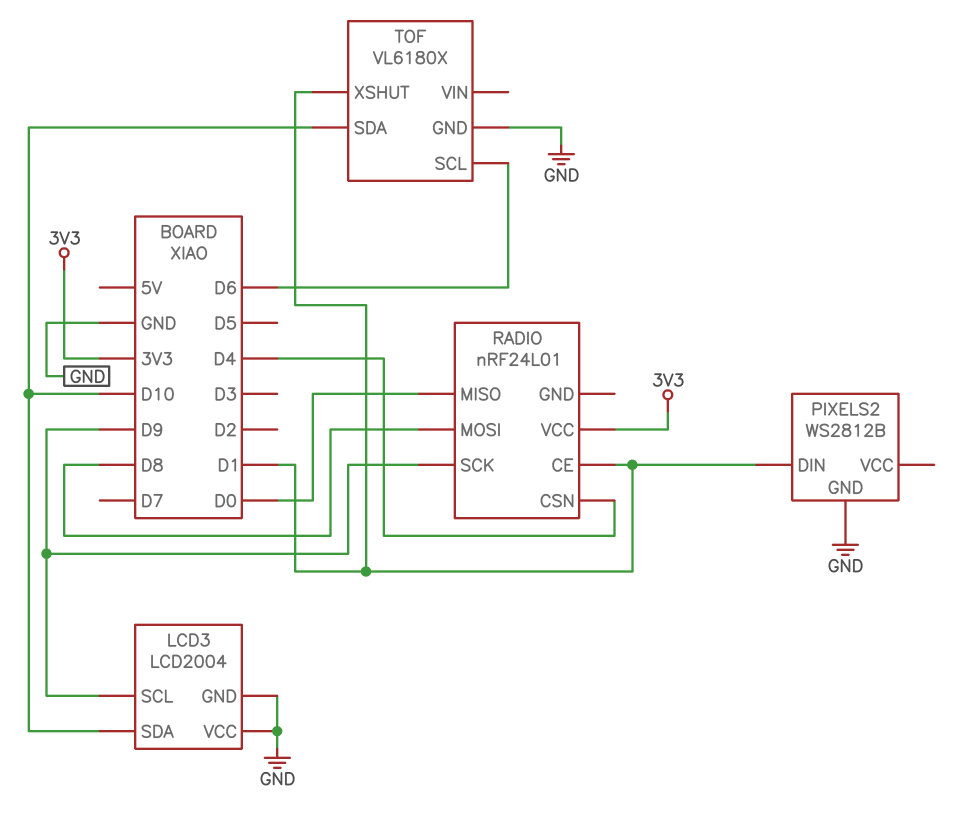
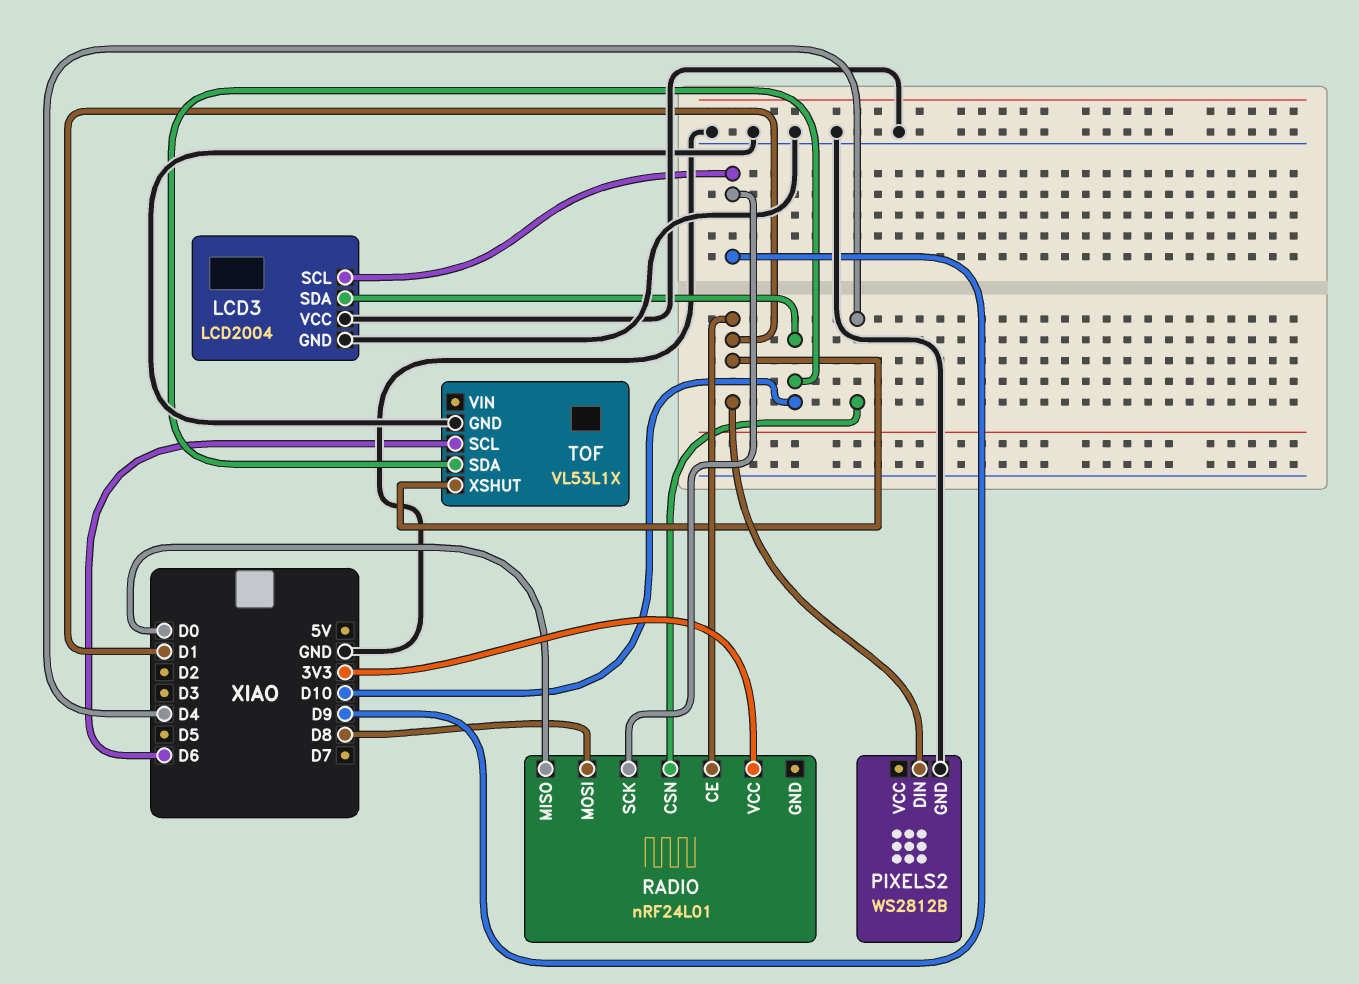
TOF: VL6180X -> VL53L1X

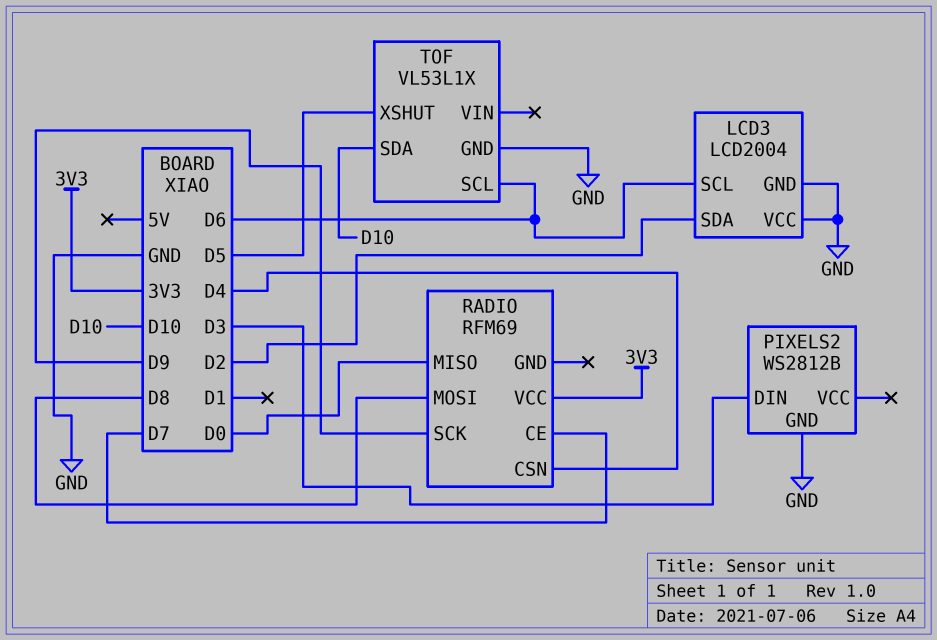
LCD3 pin SCL: D9 -> D6
LCD3 pin SDA: D10 -> D2
PIXELS2 pin DIN: D1 -> D3
RADIO: nRF24L01 -> RFM69
RADIO pin CE: D1 -> D7
TOF pin XSHUT: D1 -> D5

